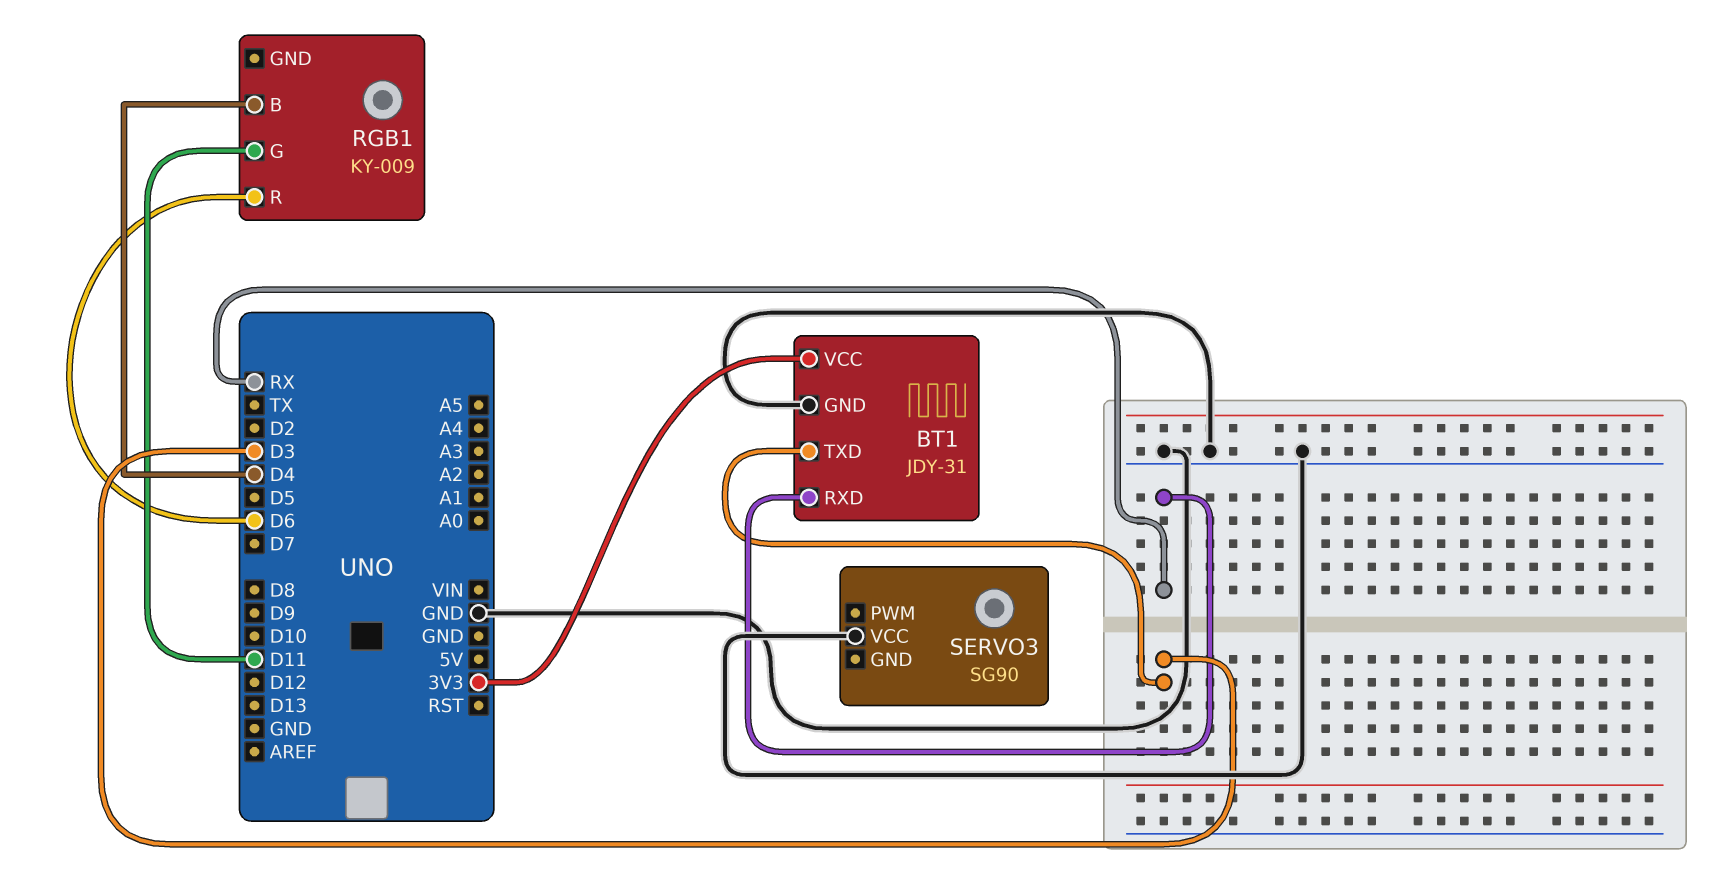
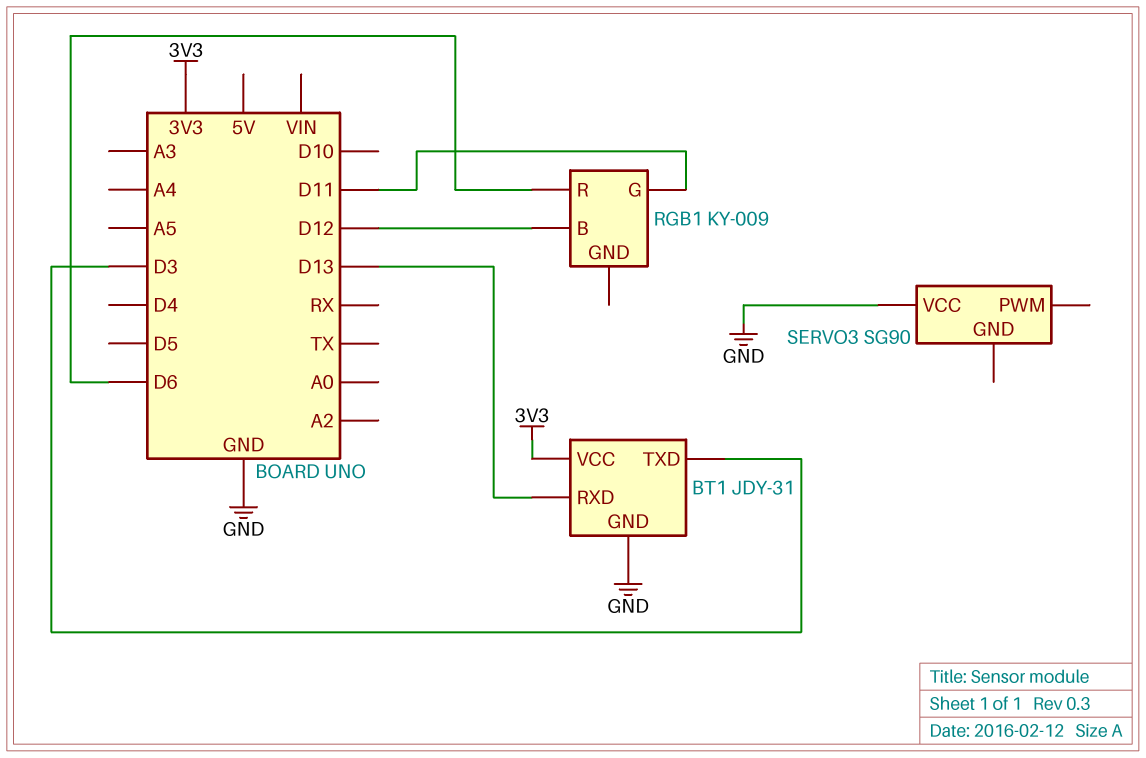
BT1 pin RXD: RX -> D13
RGB1 pin B: D4 -> D12

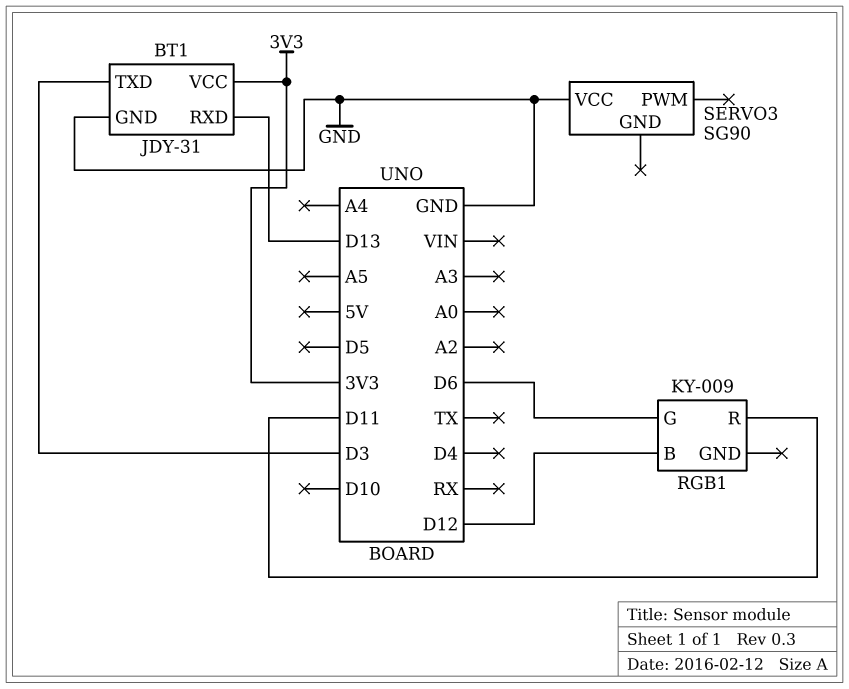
RGB1 pin G: D11 -> D6
RGB1 pin R: D6 -> D11

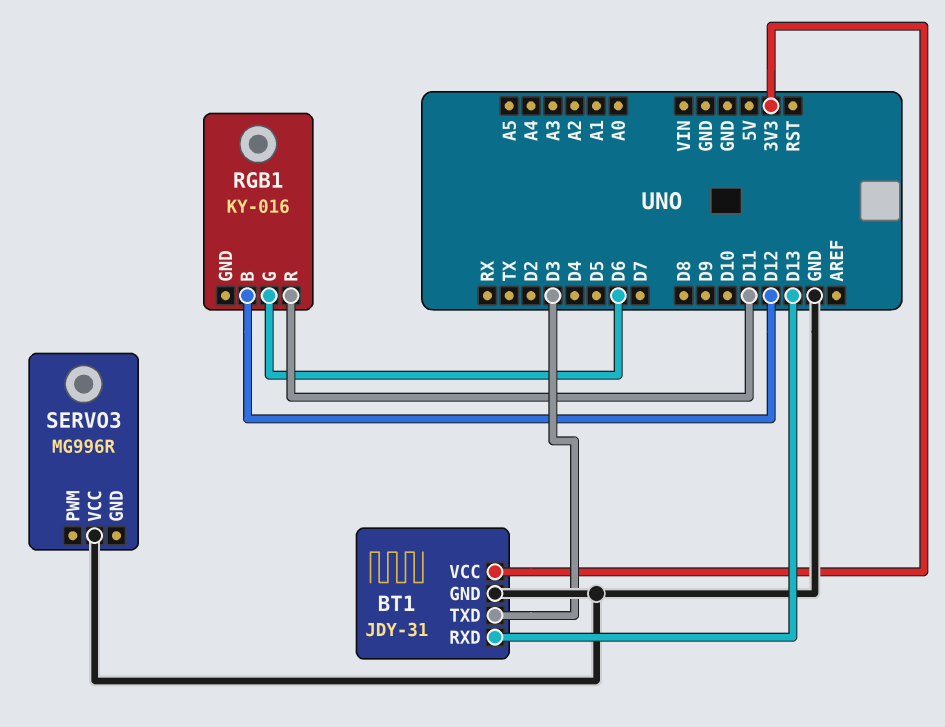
RGB1: KY-009 -> KY-016
SERVO3: SG90 -> MG996R

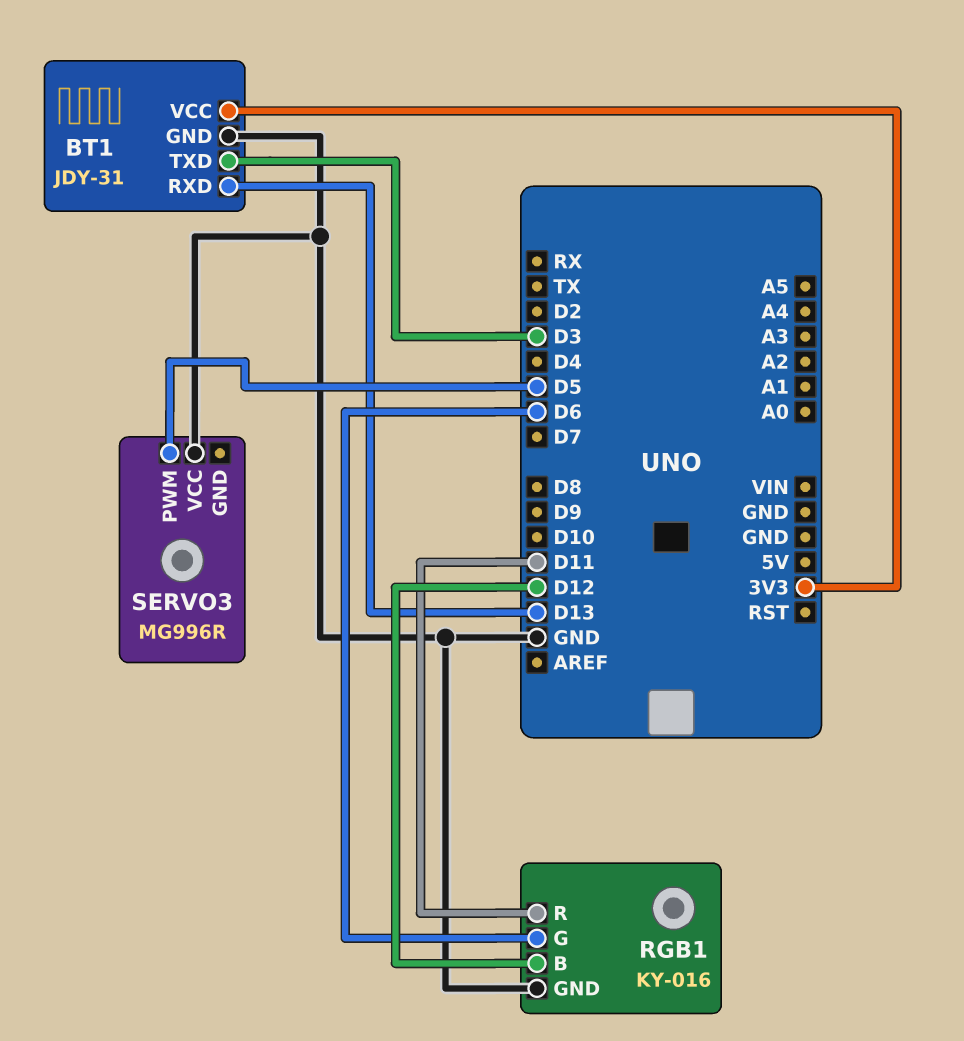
RGB1 pin GND: none -> GND
SERVO3 pin PWM: none -> D5

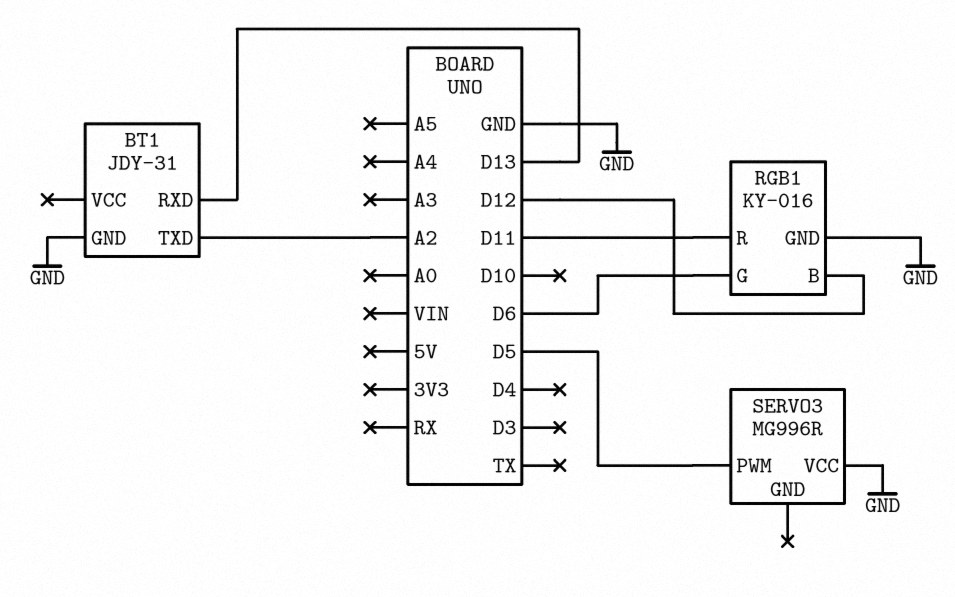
BT1 pin TXD: D3 -> A2
BT1 pin VCC: 3V3 -> none

